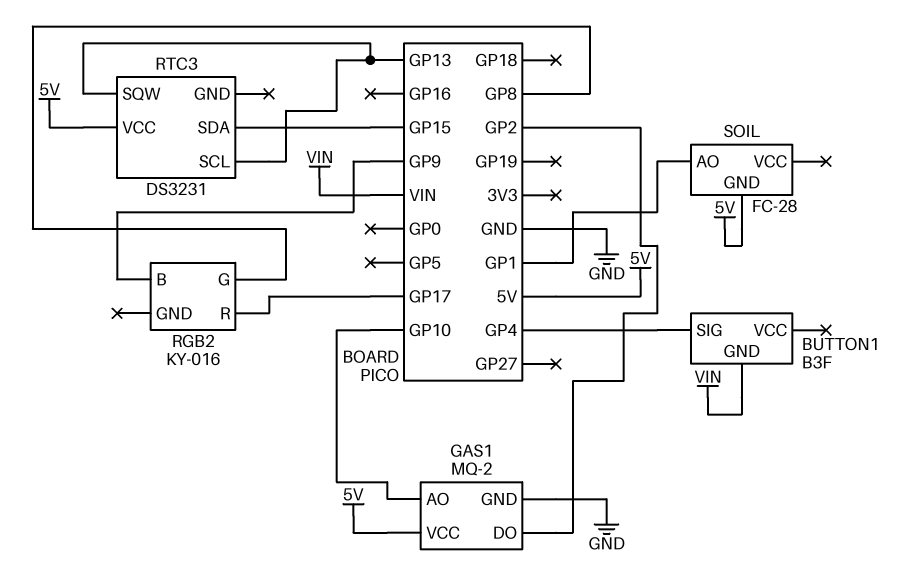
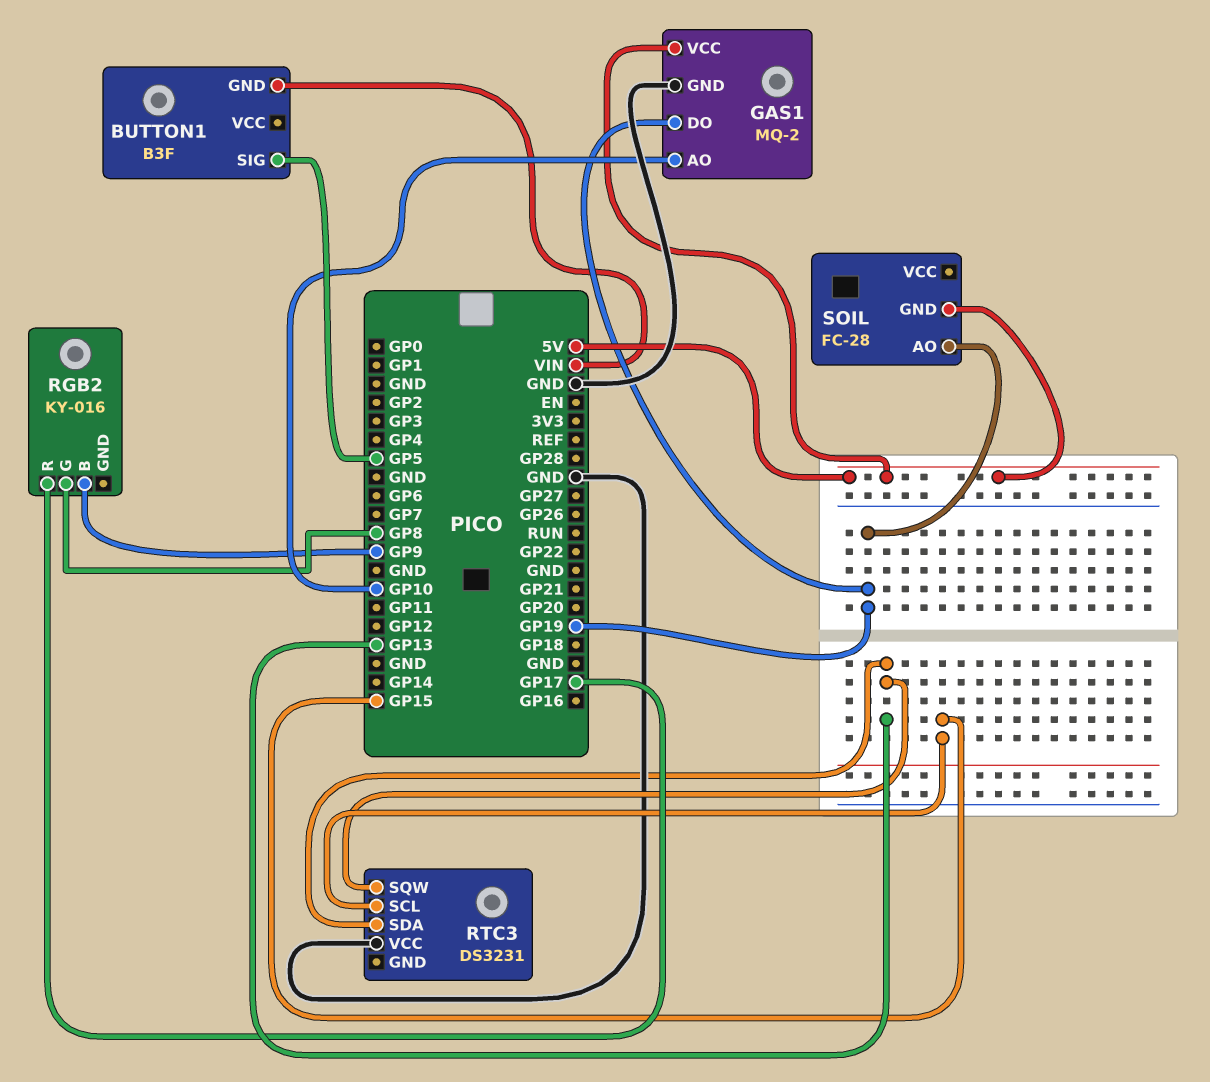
BUTTON1 pin SIG: GP4 -> GP5
GAS1 pin DO: GP2 -> GP19
RTC3 pin SCL: GP13 -> GP15
RTC3 pin SDA: GP15 -> GP13
RTC3 pin VCC: 5V -> GND
SOIL pin AO: GP1 -> GP19

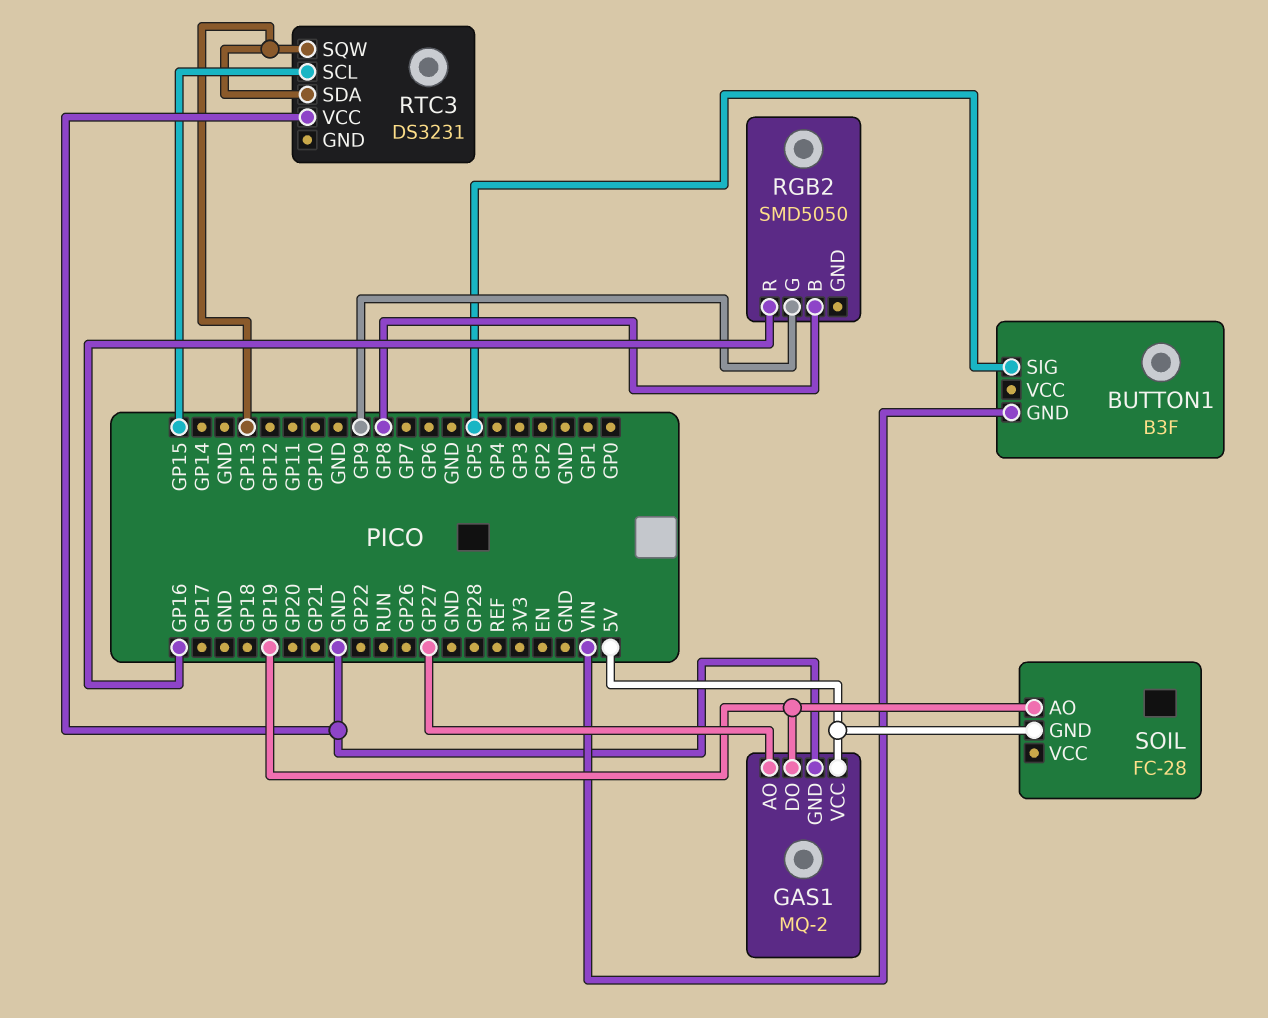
GAS1 pin AO: GP10 -> GP27
RGB2: KY-016 -> SMD5050
RGB2 pin B: GP9 -> GP8
RGB2 pin G: GP8 -> GP9
RGB2 pin R: GP17 -> GP16

